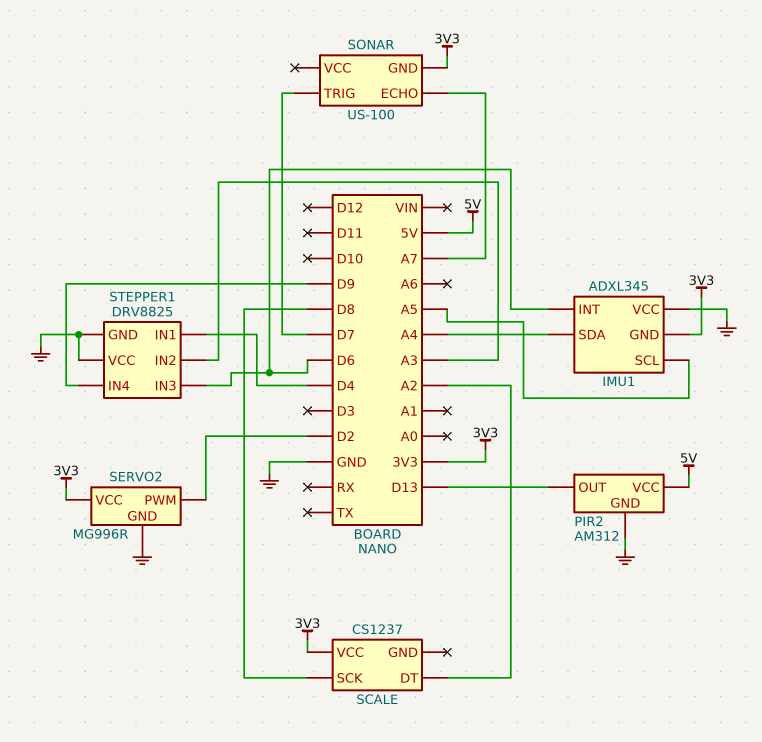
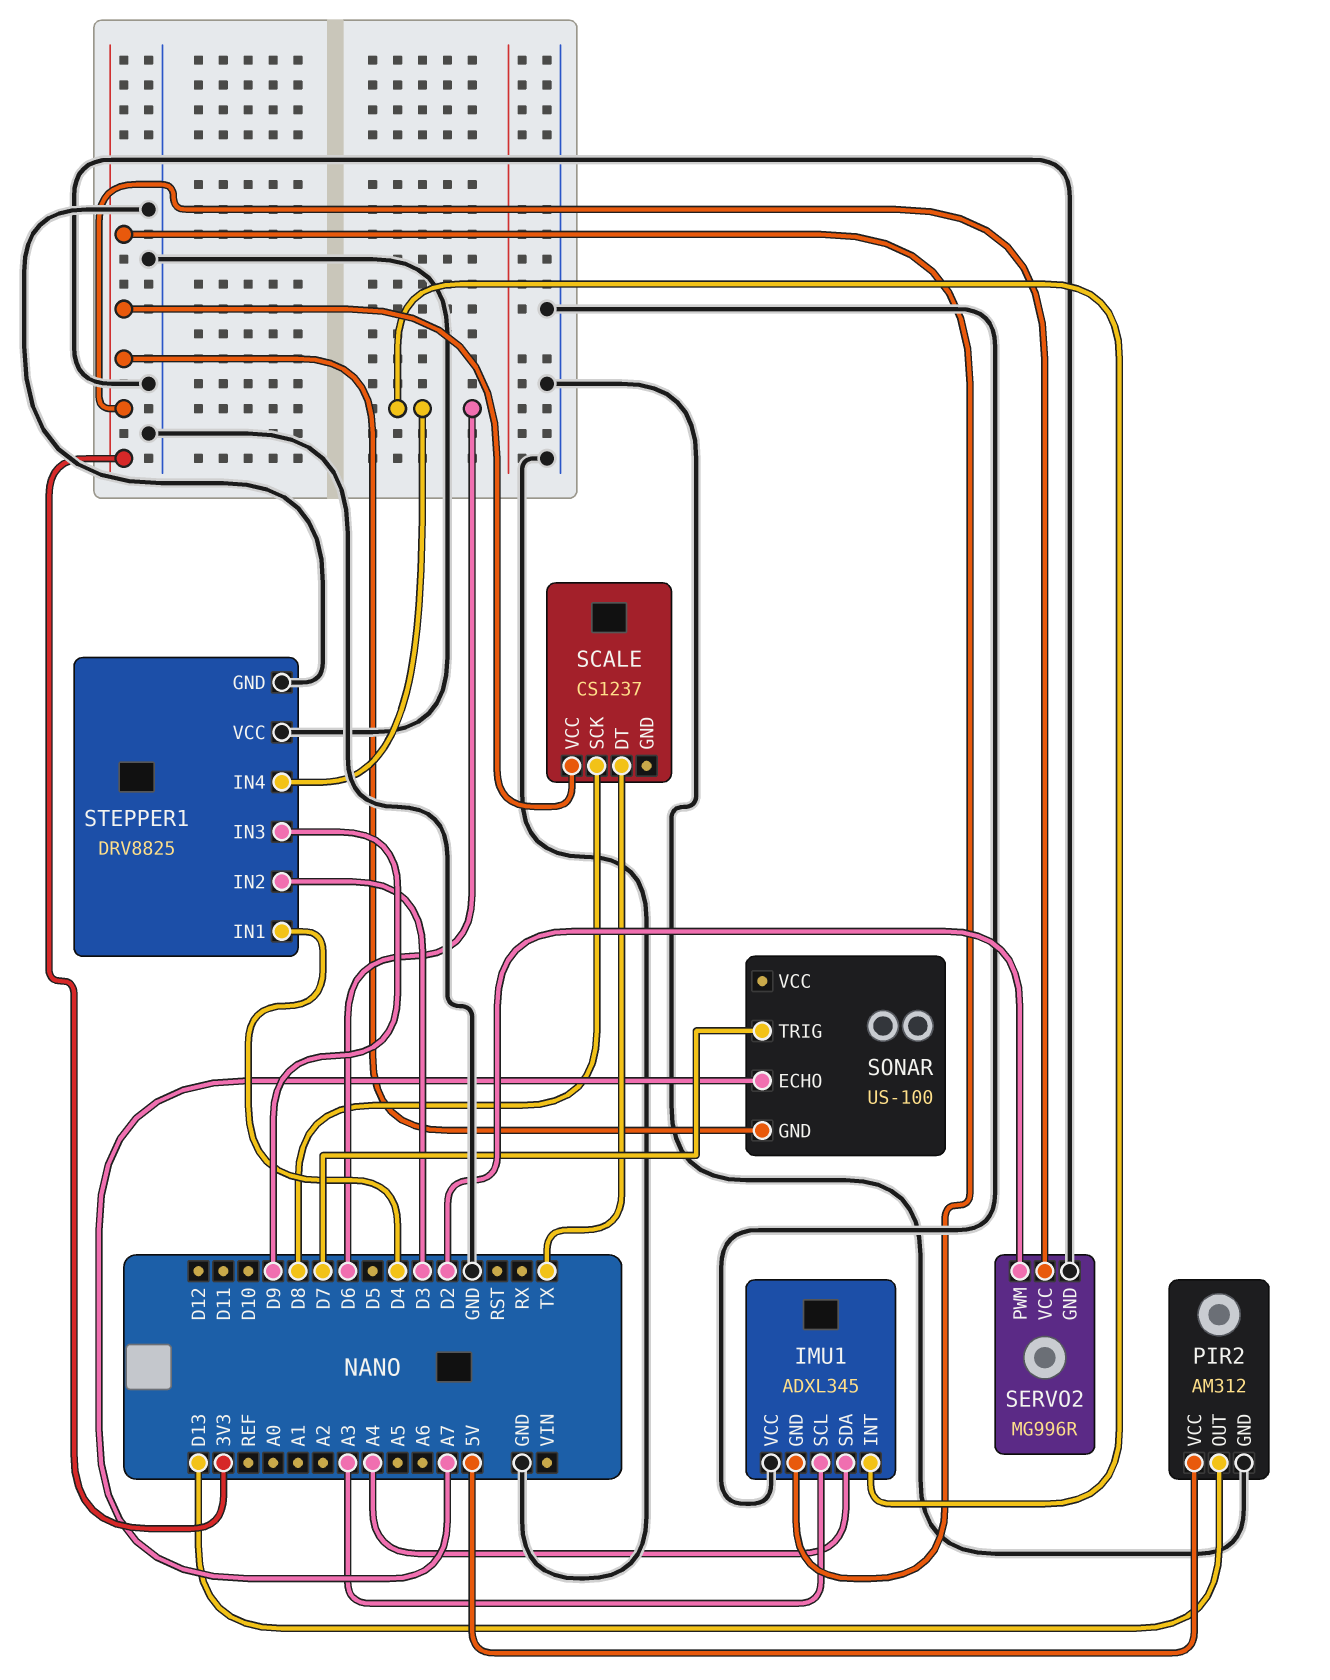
IMU1 pin SCL: A5 -> A3
SCALE pin DT: A2 -> TX
STEPPER1 pin IN2: A3 -> D3
STEPPER1 pin IN3: D6 -> D9
STEPPER1 pin IN4: D9 -> D6

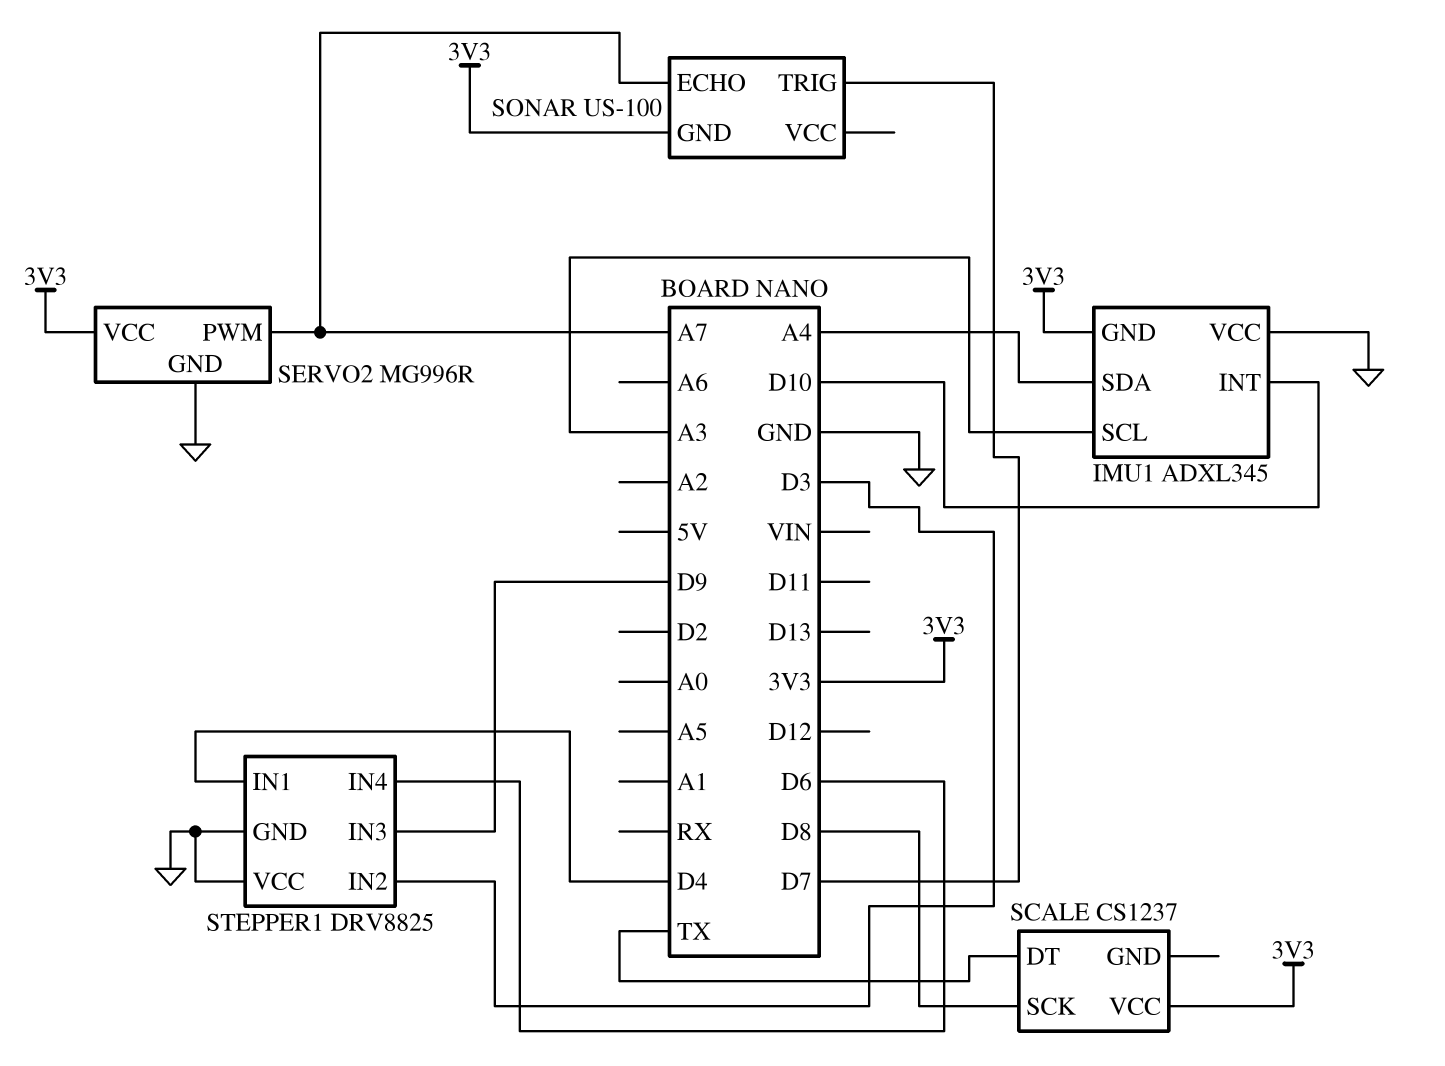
IMU1 pin INT: D6 -> D10
PIR2: AM312 -> none
PIR2 pin GND: GND -> none
PIR2 pin OUT: D13 -> none
PIR2 pin VCC: 5V -> none
SERVO2 pin PWM: D2 -> A7

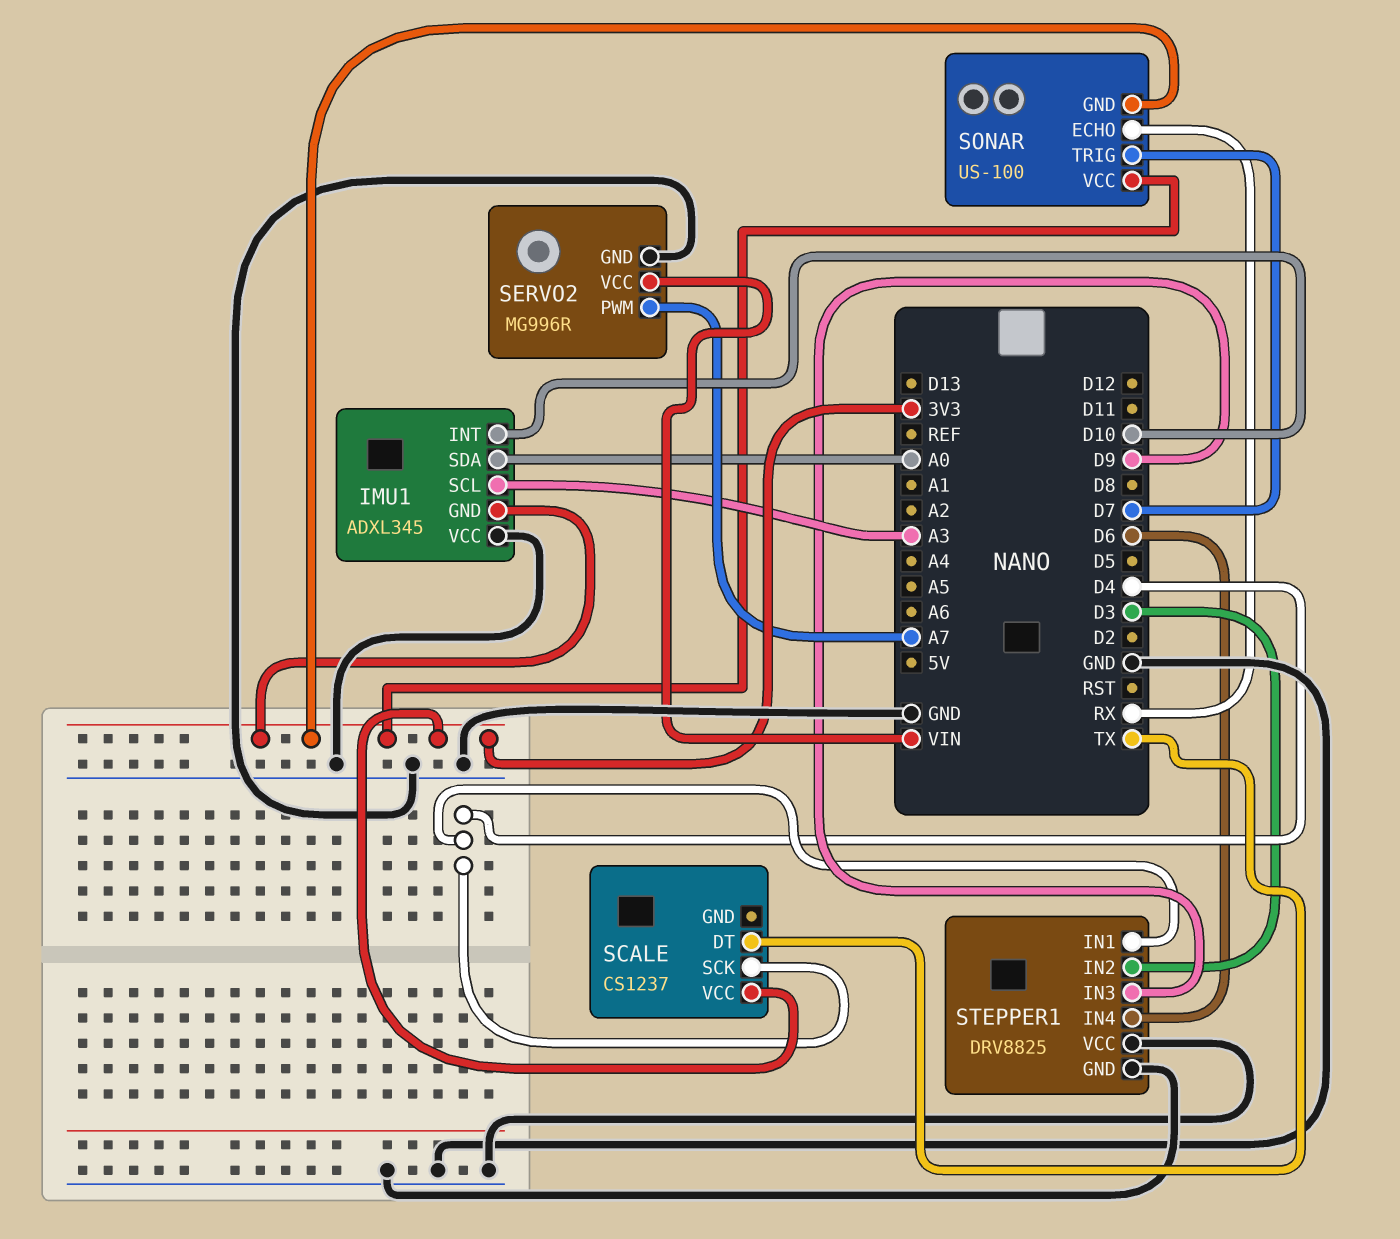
IMU1 pin SDA: A4 -> A0
SCALE pin SCK: D8 -> D4
SERVO2 pin VCC: 3V3 -> VIN
SONAR pin ECHO: A7 -> RX
SONAR pin VCC: none -> 3V3

